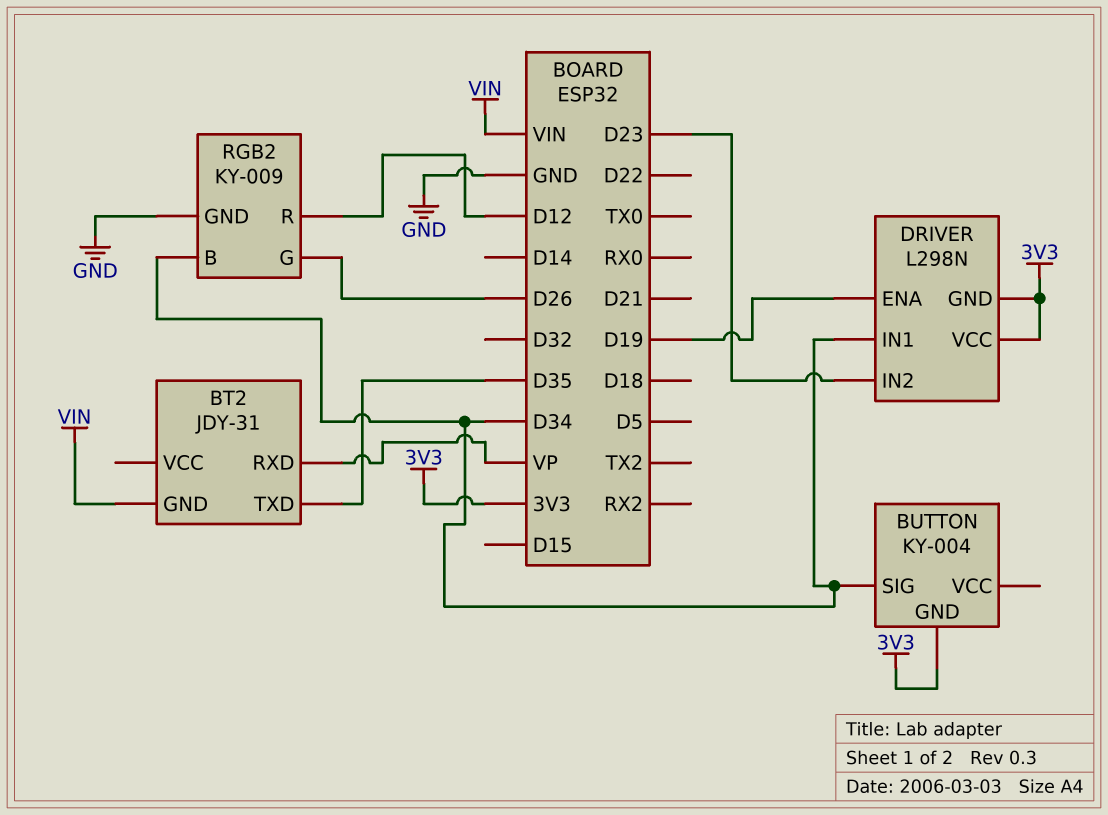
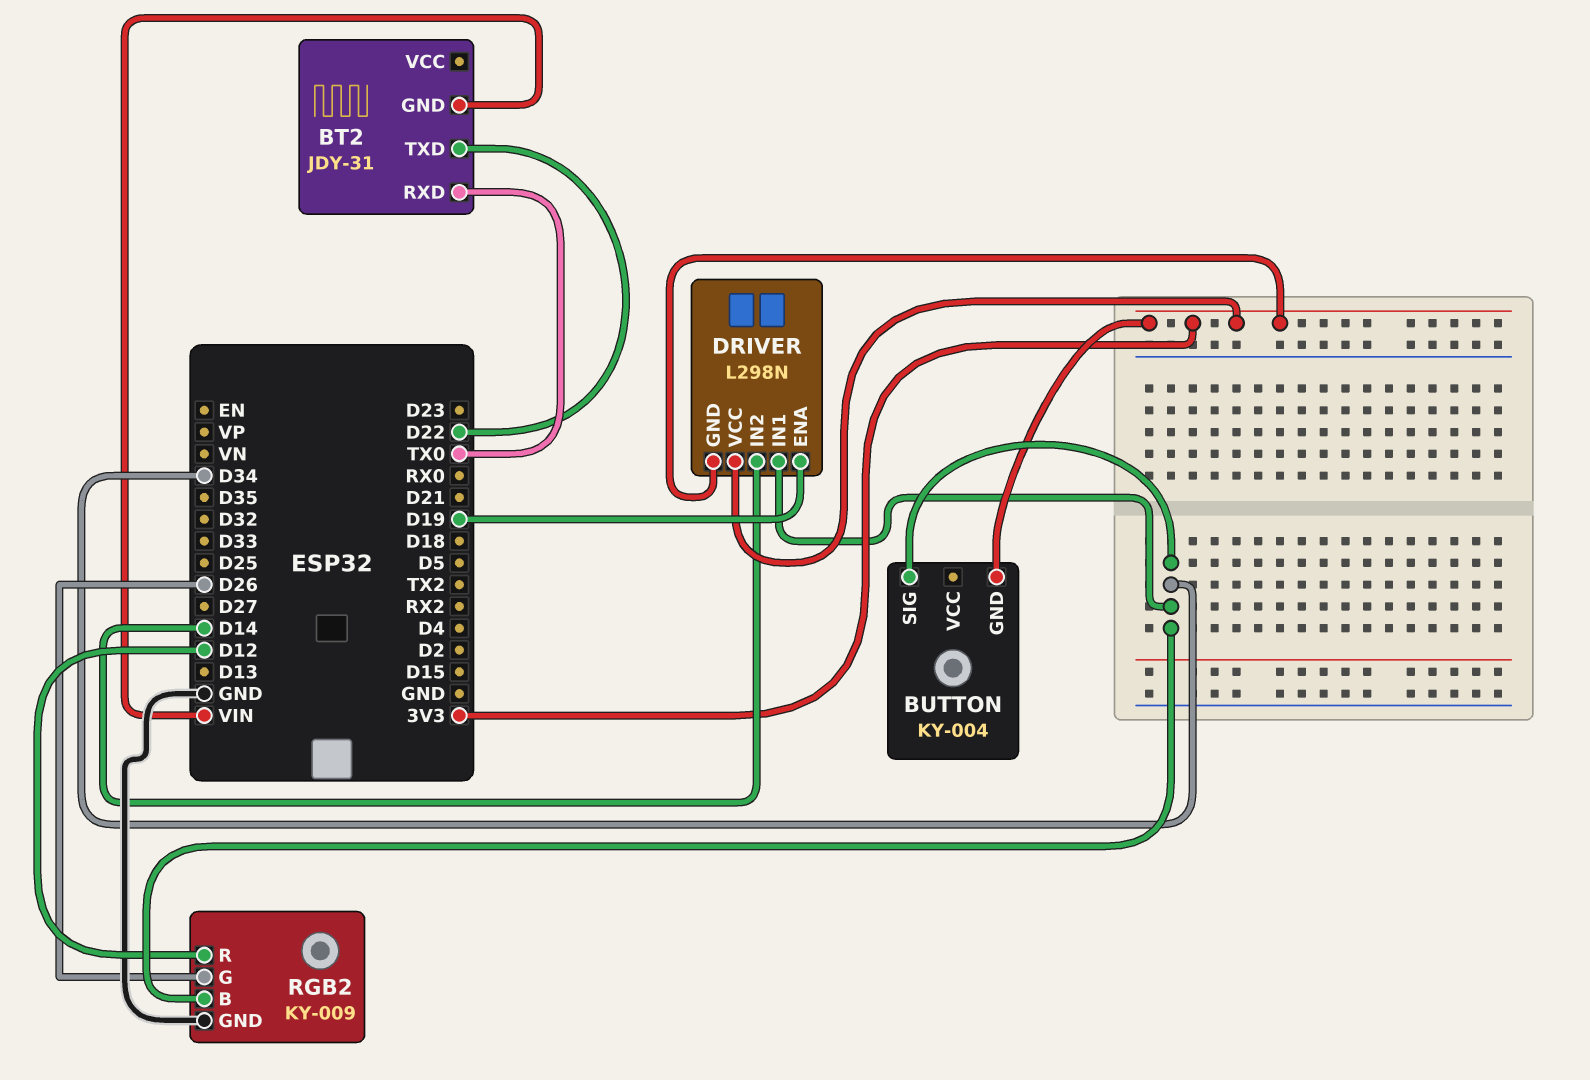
BT2 pin RXD: VP -> TX0
BT2 pin TXD: D35 -> D22
DRIVER pin IN2: D23 -> D14

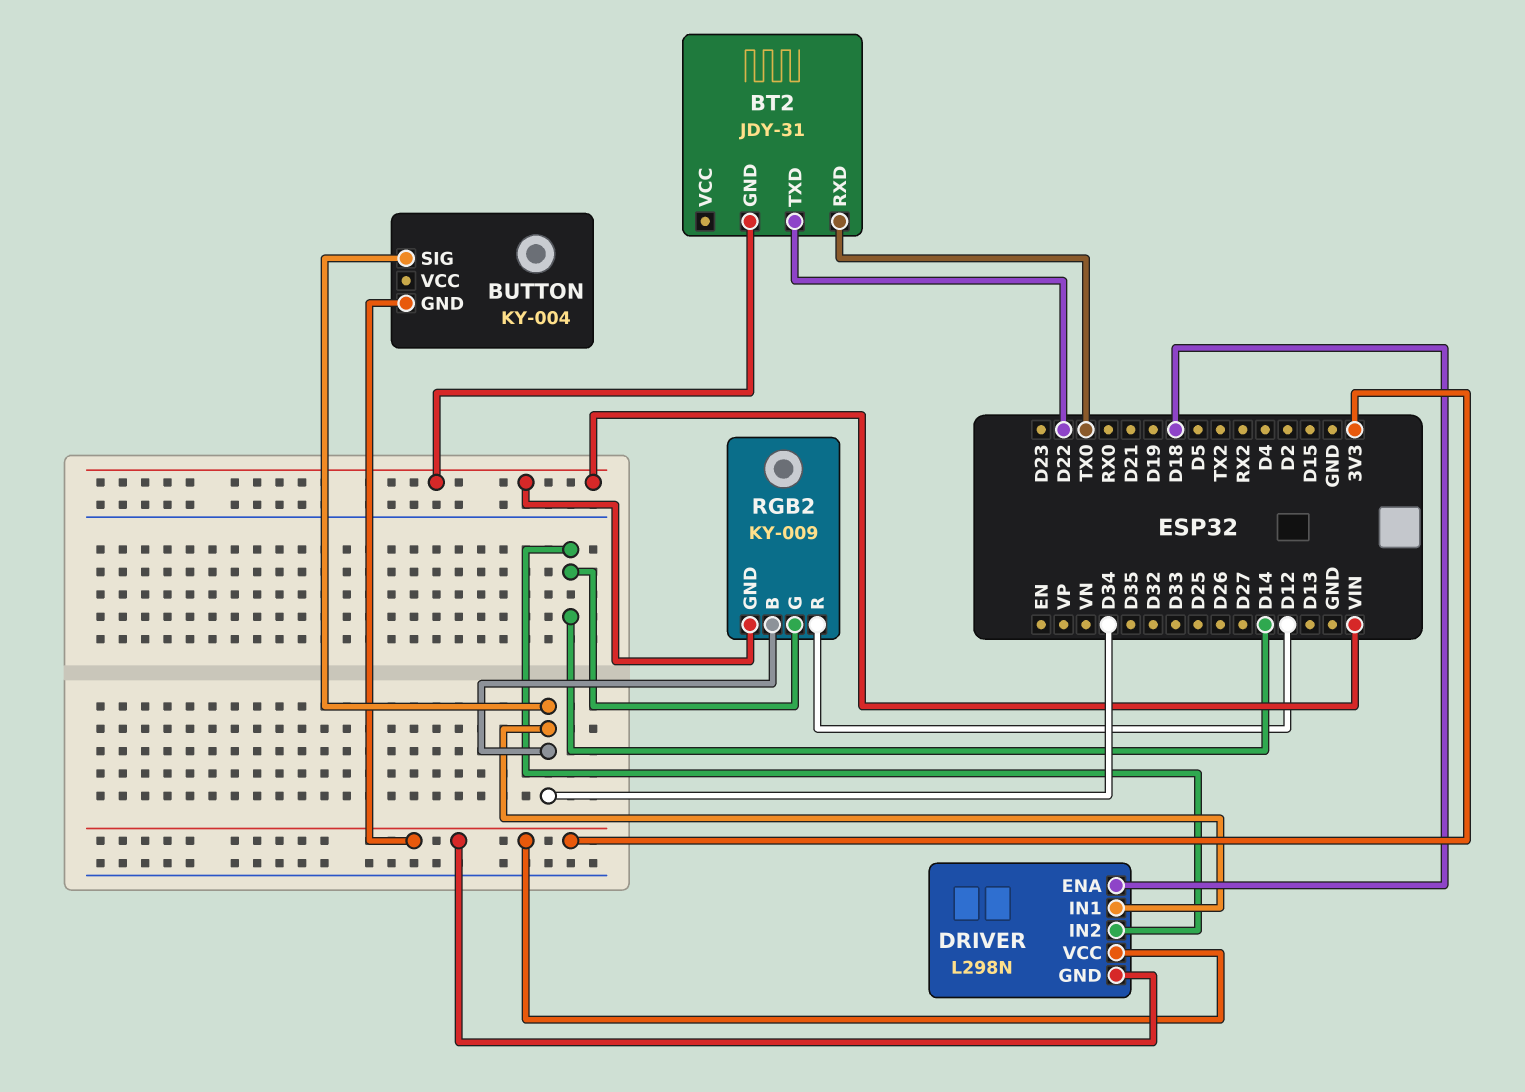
DRIVER pin ENA: D19 -> D18
RGB2 pin G: D26 -> D14
RGB2 pin GND: GND -> VIN

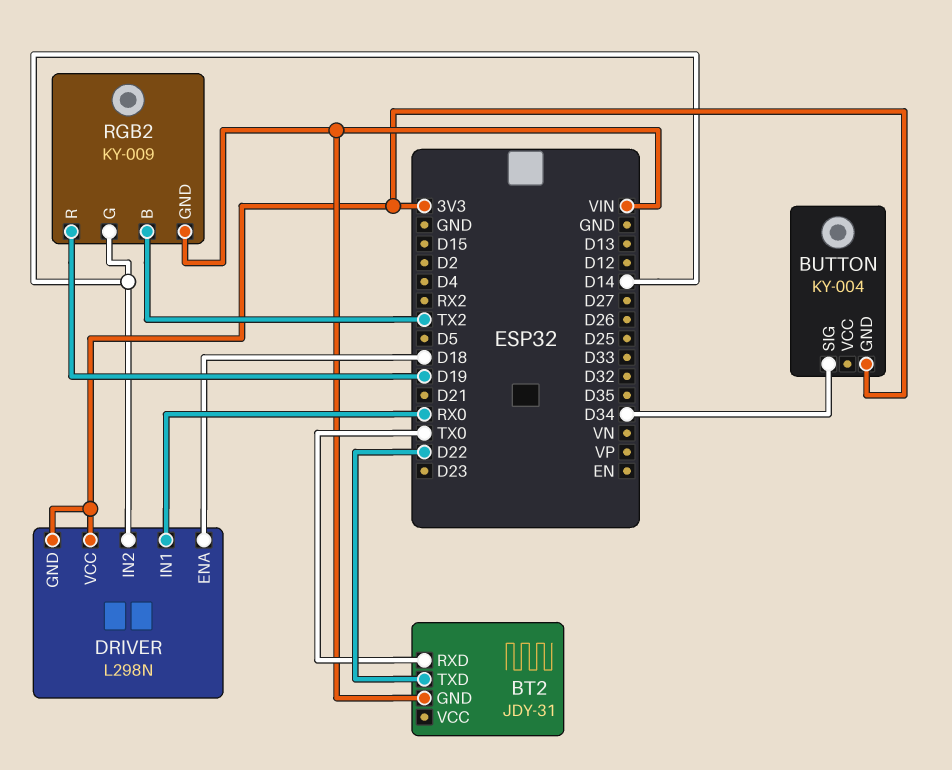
DRIVER pin IN1: D34 -> RX0
RGB2 pin B: D34 -> TX2
RGB2 pin R: D12 -> D19

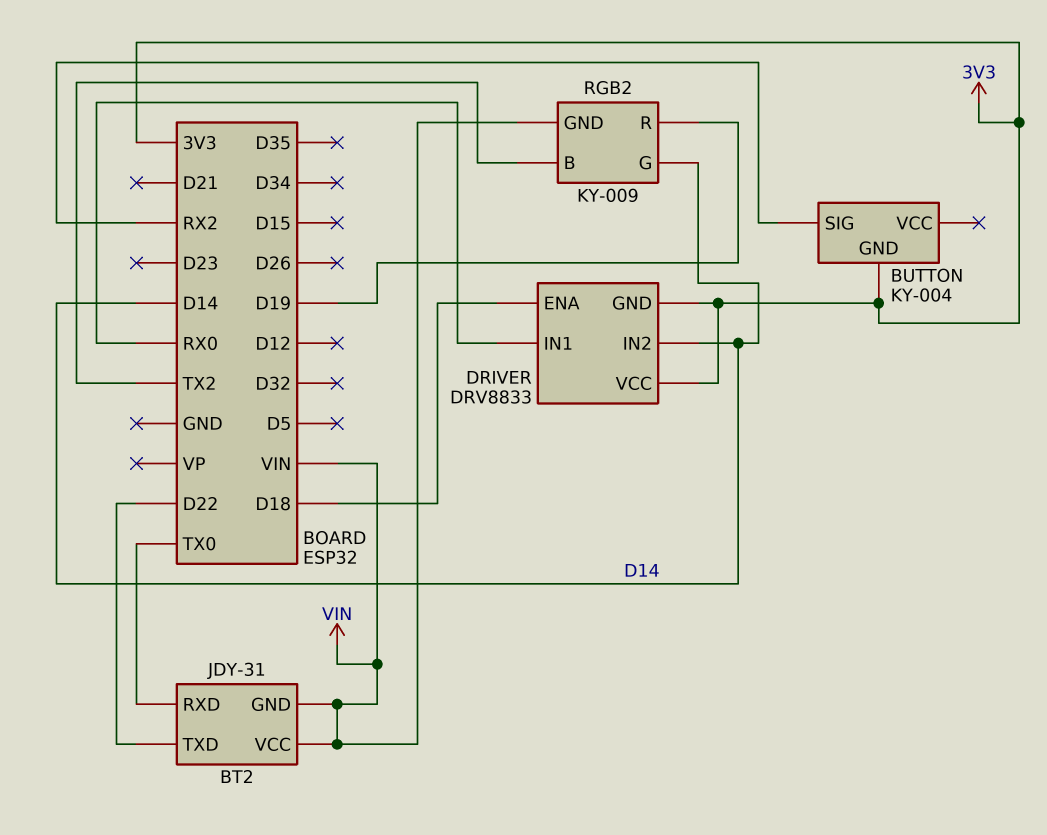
BT2 pin VCC: none -> VIN
BUTTON pin SIG: D34 -> RX2
DRIVER: L298N -> DRV8833

